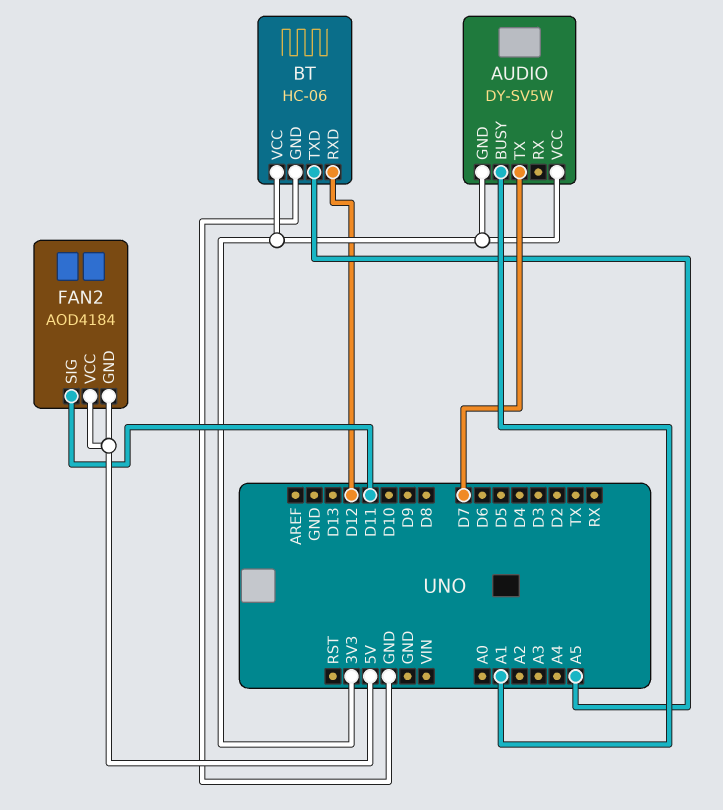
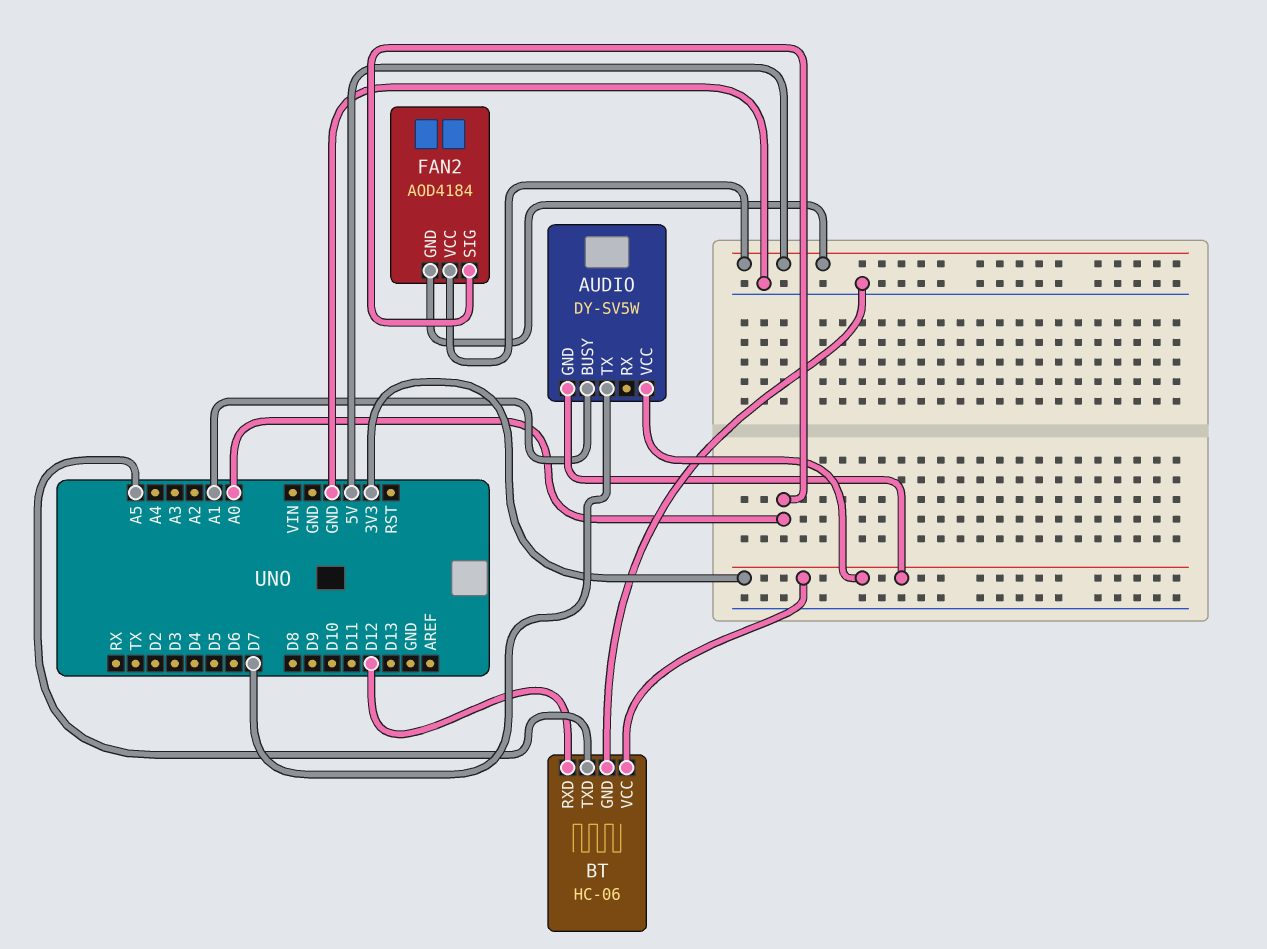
FAN2 pin SIG: D11 -> A0

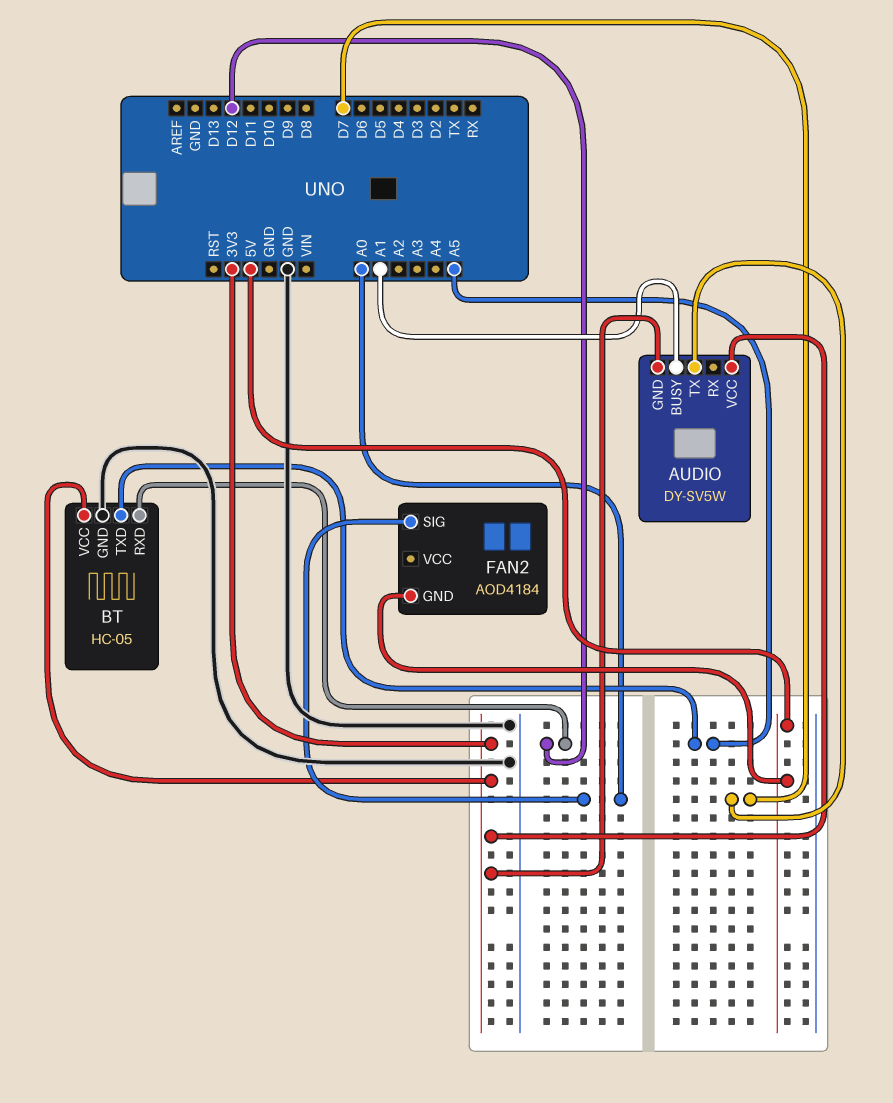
BT: HC-06 -> HC-05
FAN2 pin VCC: 5V -> none

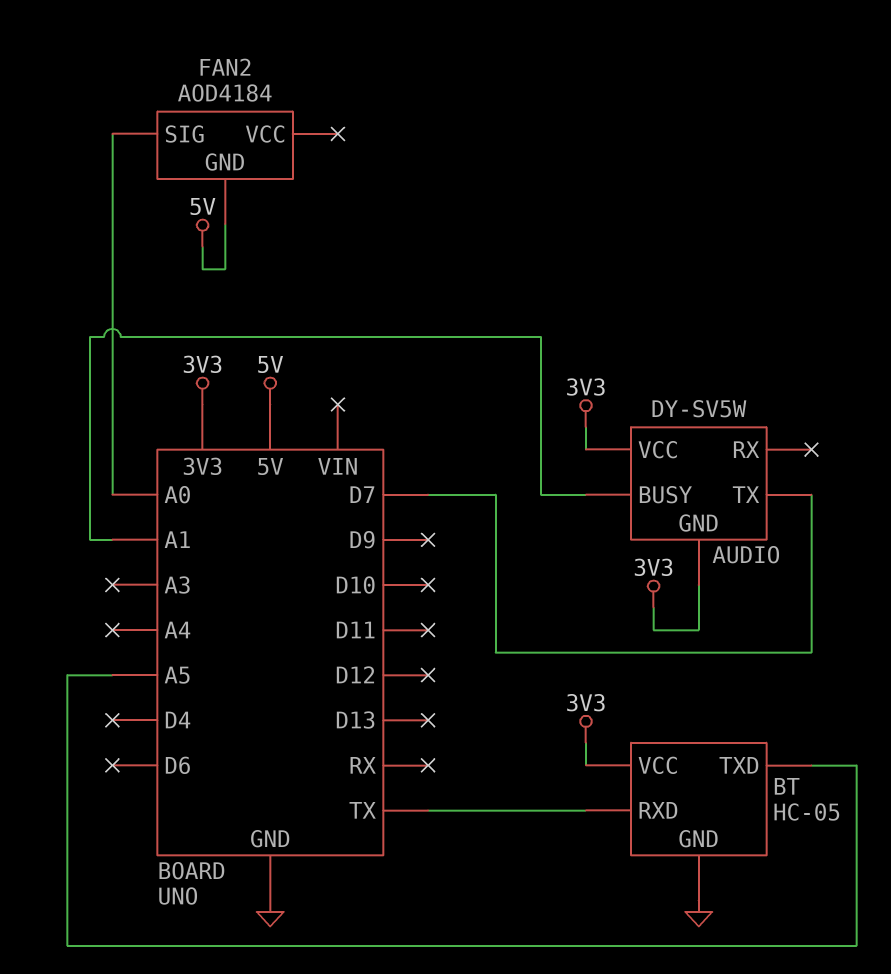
BT pin RXD: D12 -> TX

